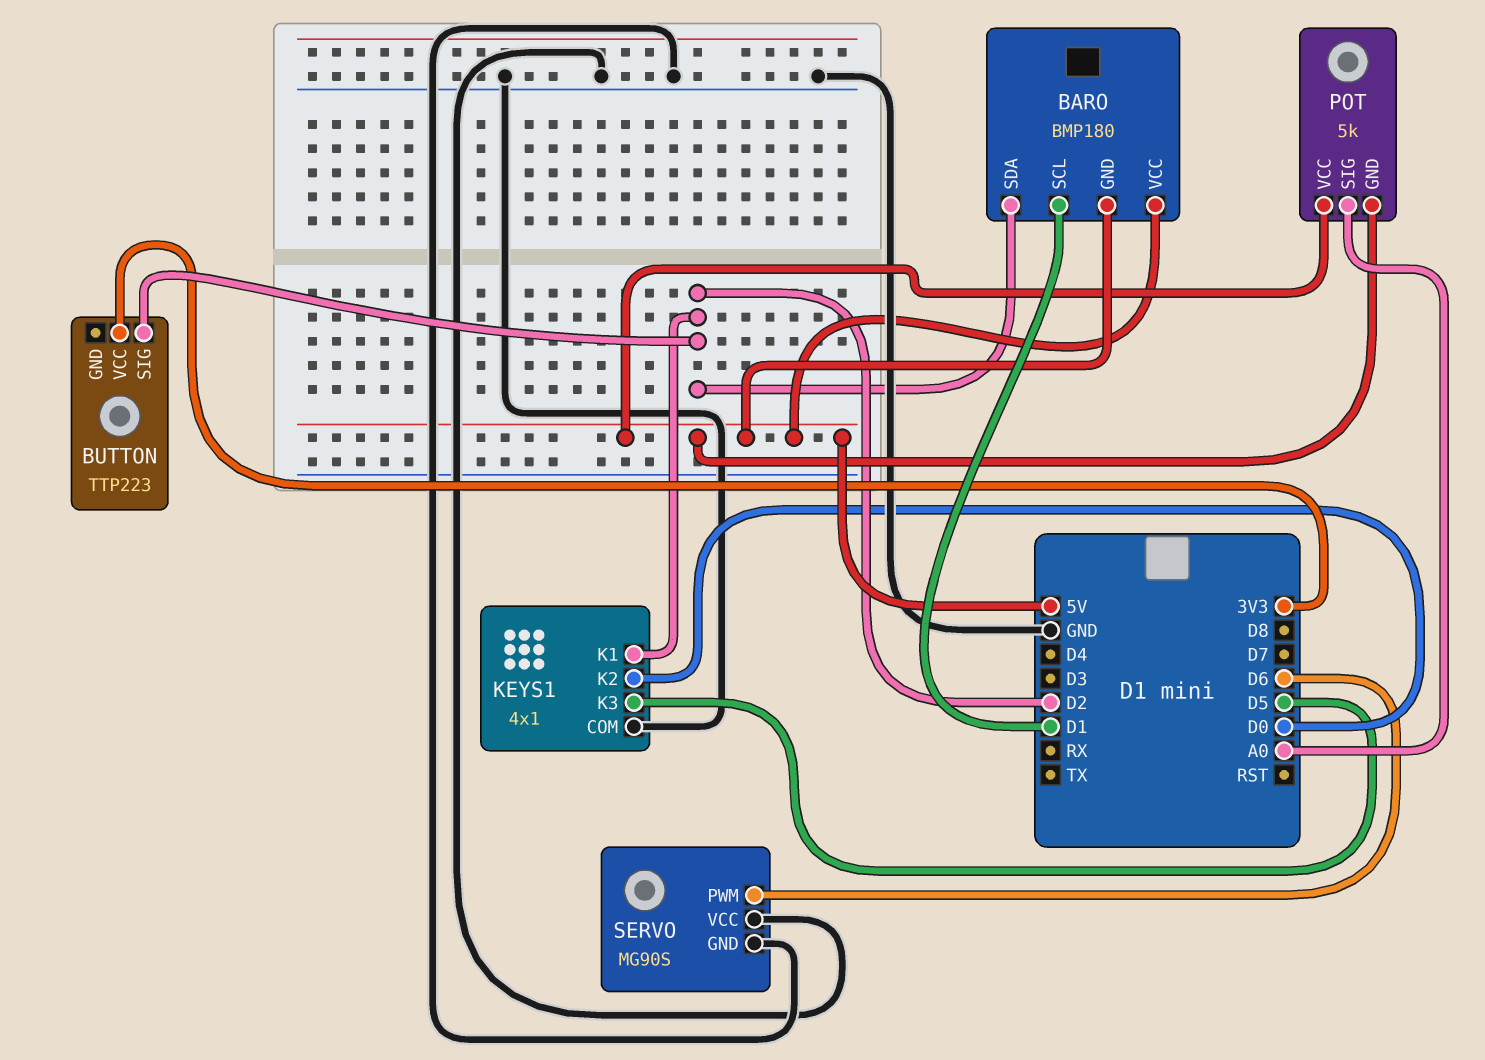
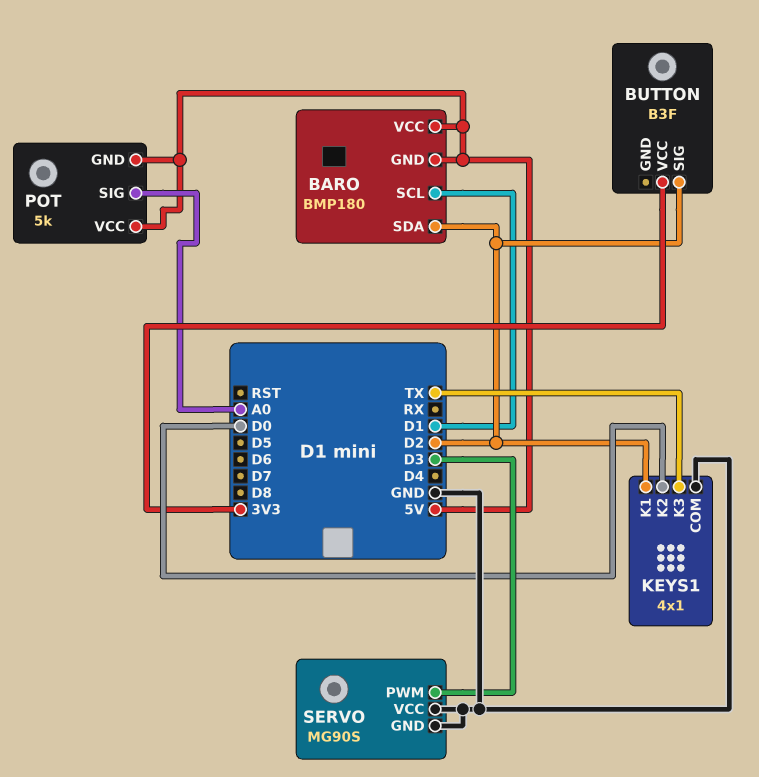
BUTTON: TTP223 -> B3F
KEYS1 pin K3: D5 -> TX
SERVO pin PWM: D6 -> D3

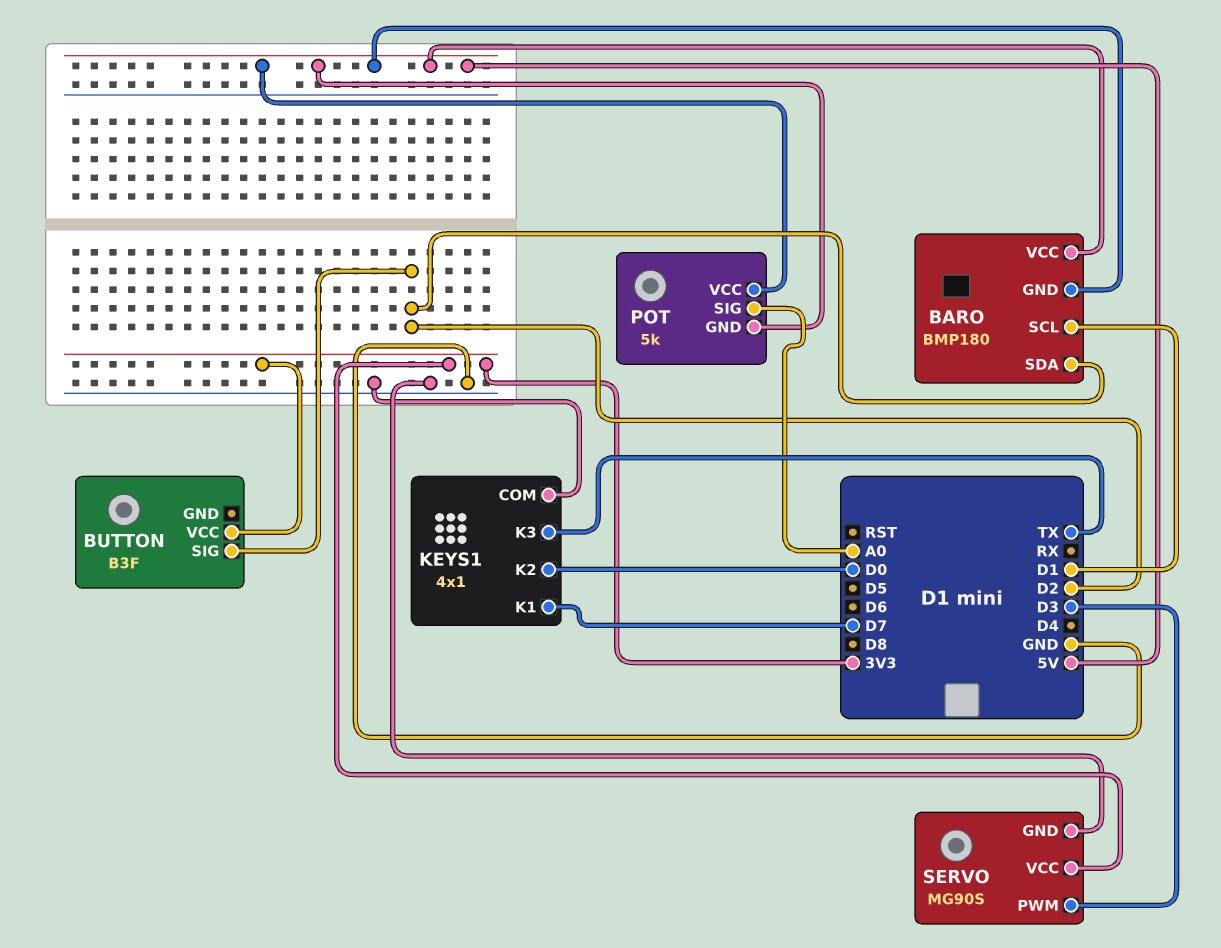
KEYS1 pin K1: D2 -> D7
SERVO pin VCC: GND -> 3V3

